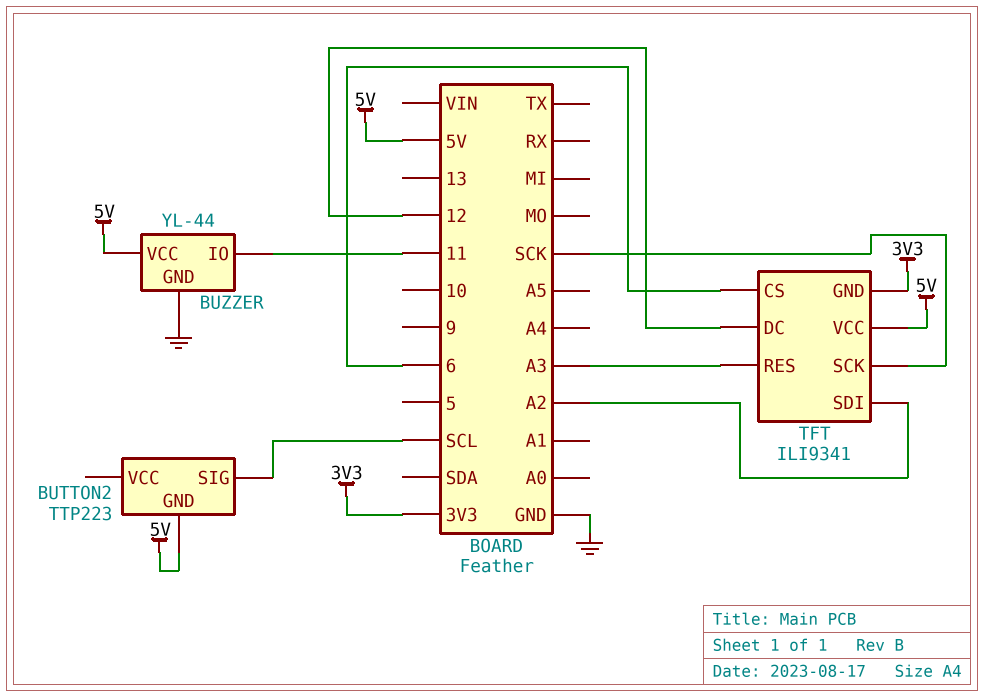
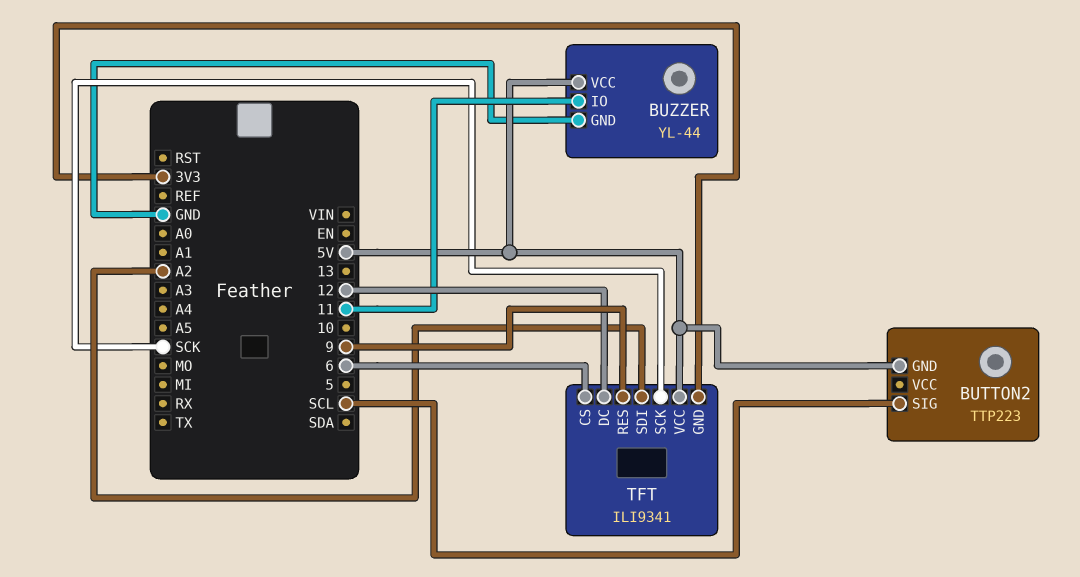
TFT pin RES: A3 -> 9

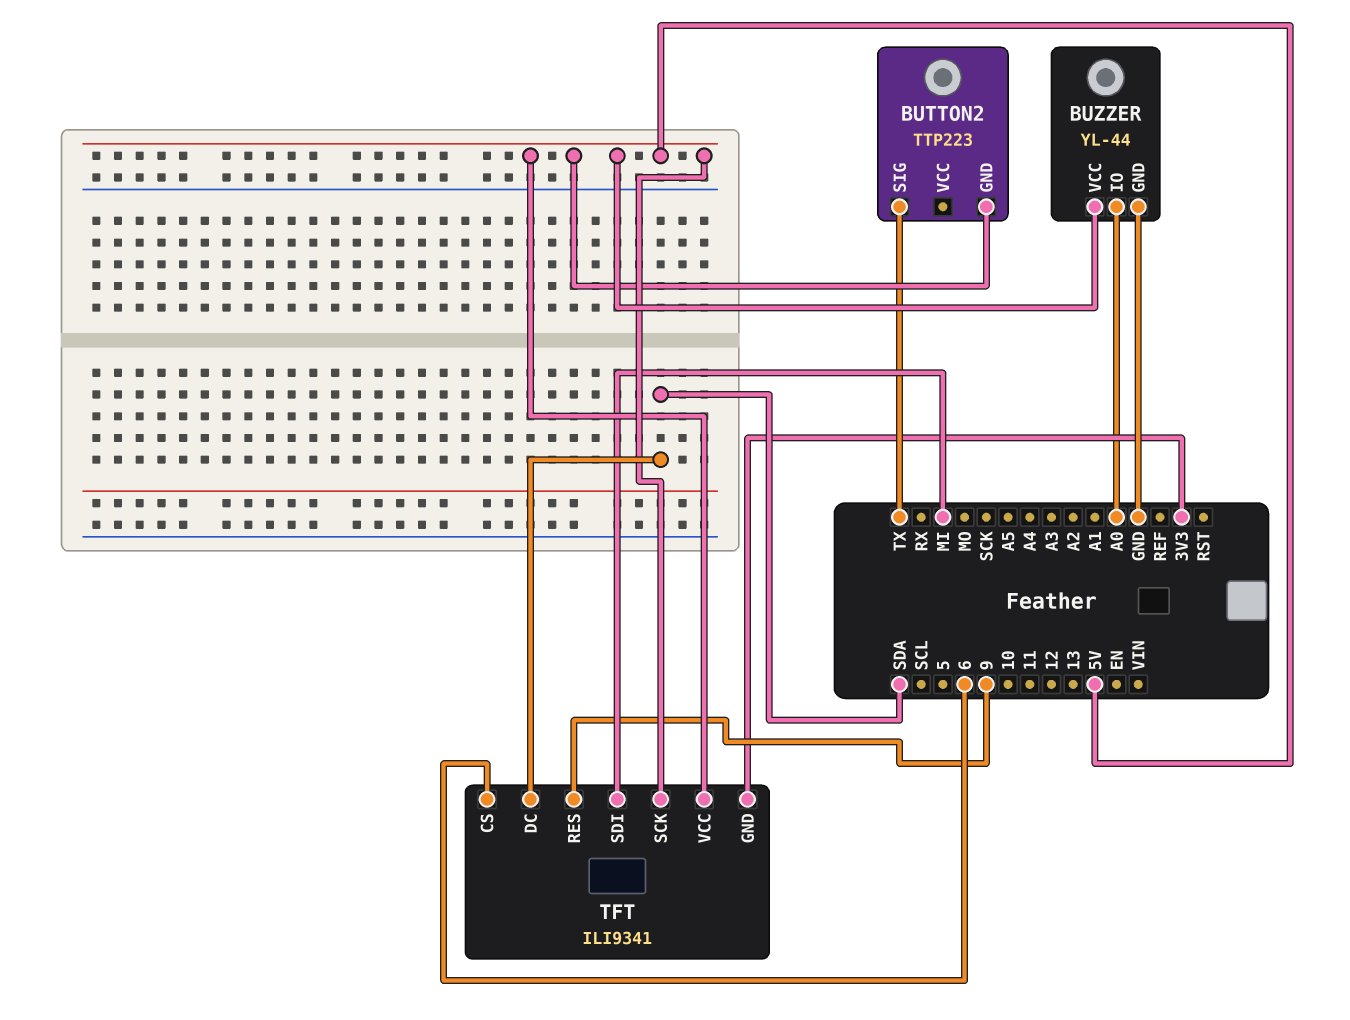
BUTTON2 pin SIG: SCL -> TX
BUZZER pin IO: 11 -> A0
TFT pin DC: 12 -> SDA
TFT pin SCK: SCK -> 5V
TFT pin SDI: A2 -> MI

